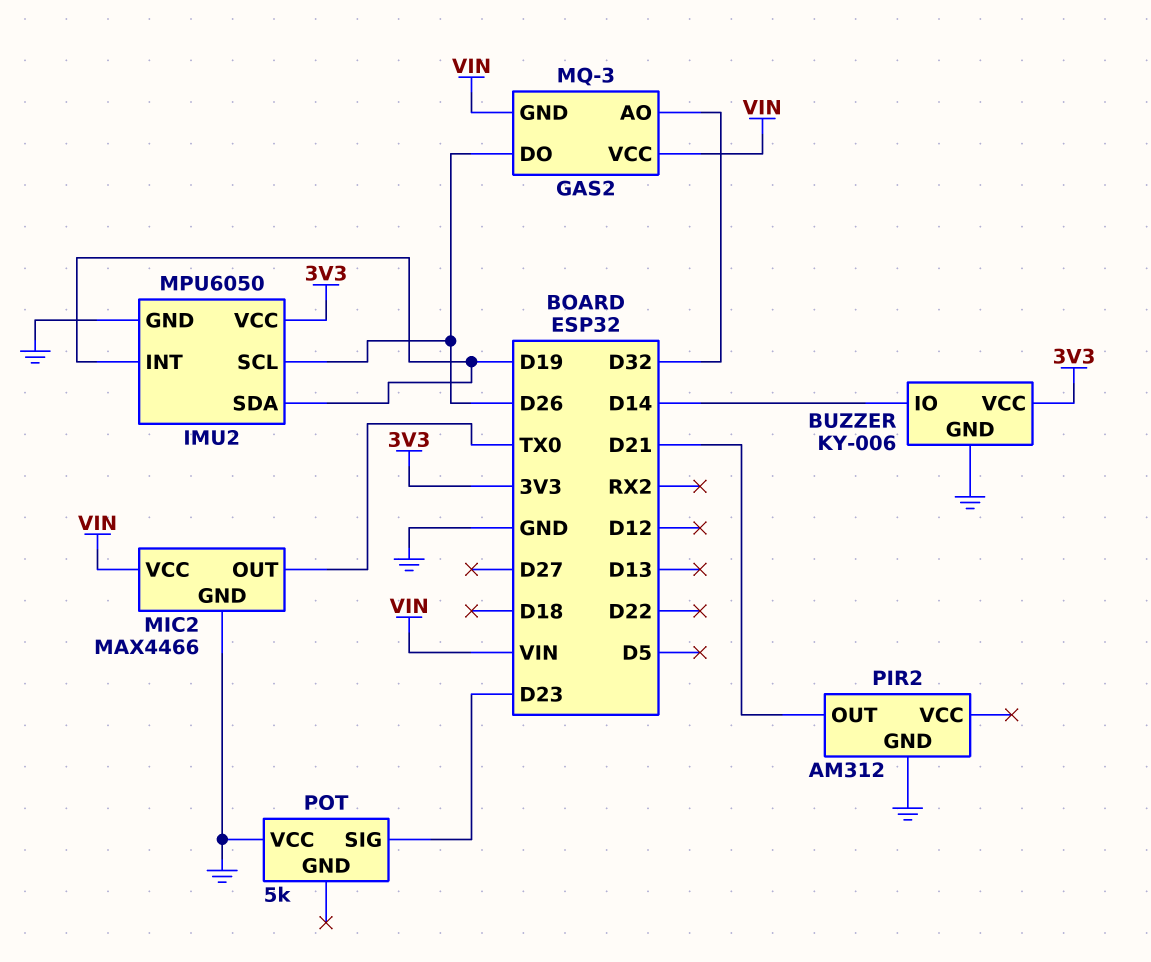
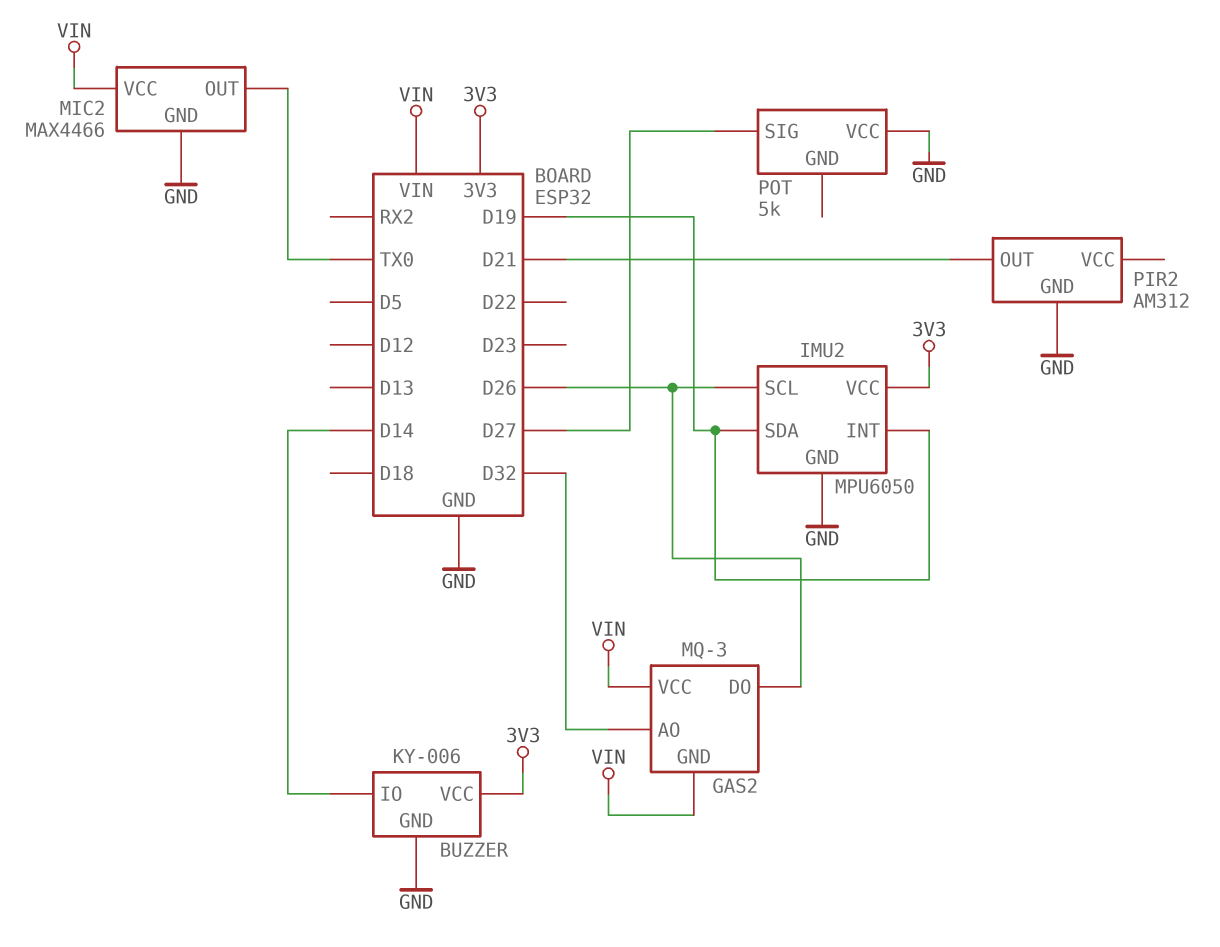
POT pin SIG: D23 -> D27

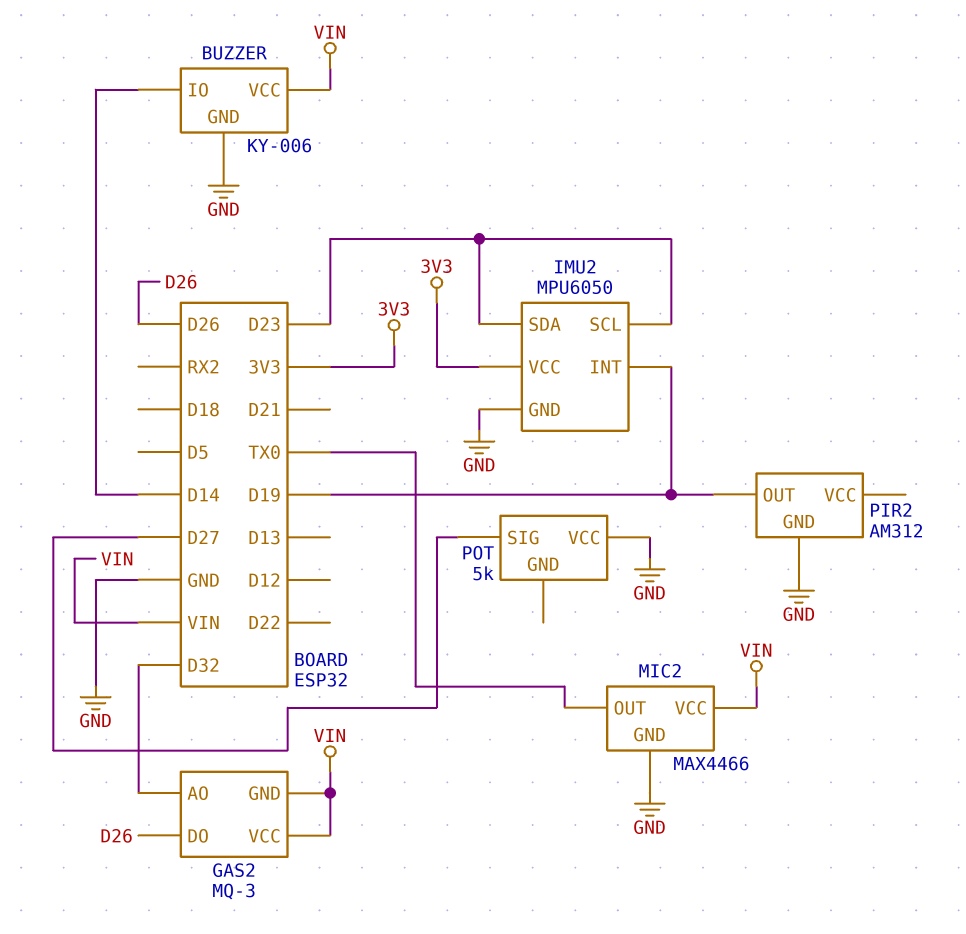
BUZZER pin VCC: 3V3 -> VIN
IMU2 pin SCL: D26 -> D23
IMU2 pin SDA: D19 -> D23
PIR2 pin OUT: D21 -> D19

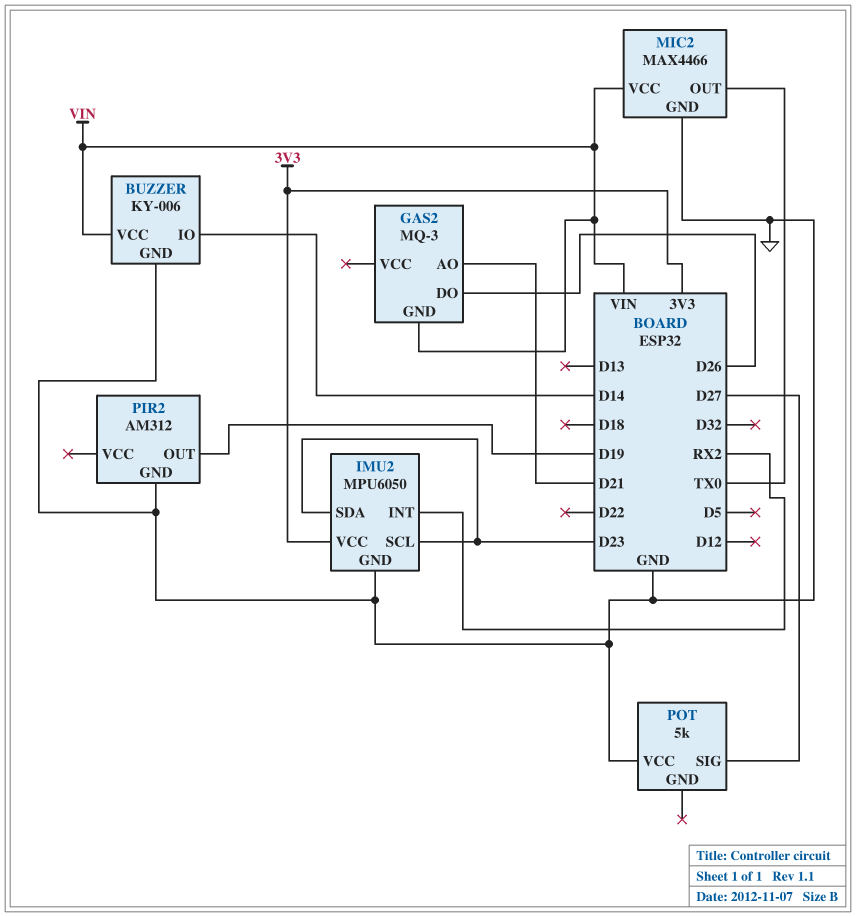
GAS2 pin AO: D32 -> D21
GAS2 pin VCC: VIN -> none
IMU2 pin INT: D19 -> RX2

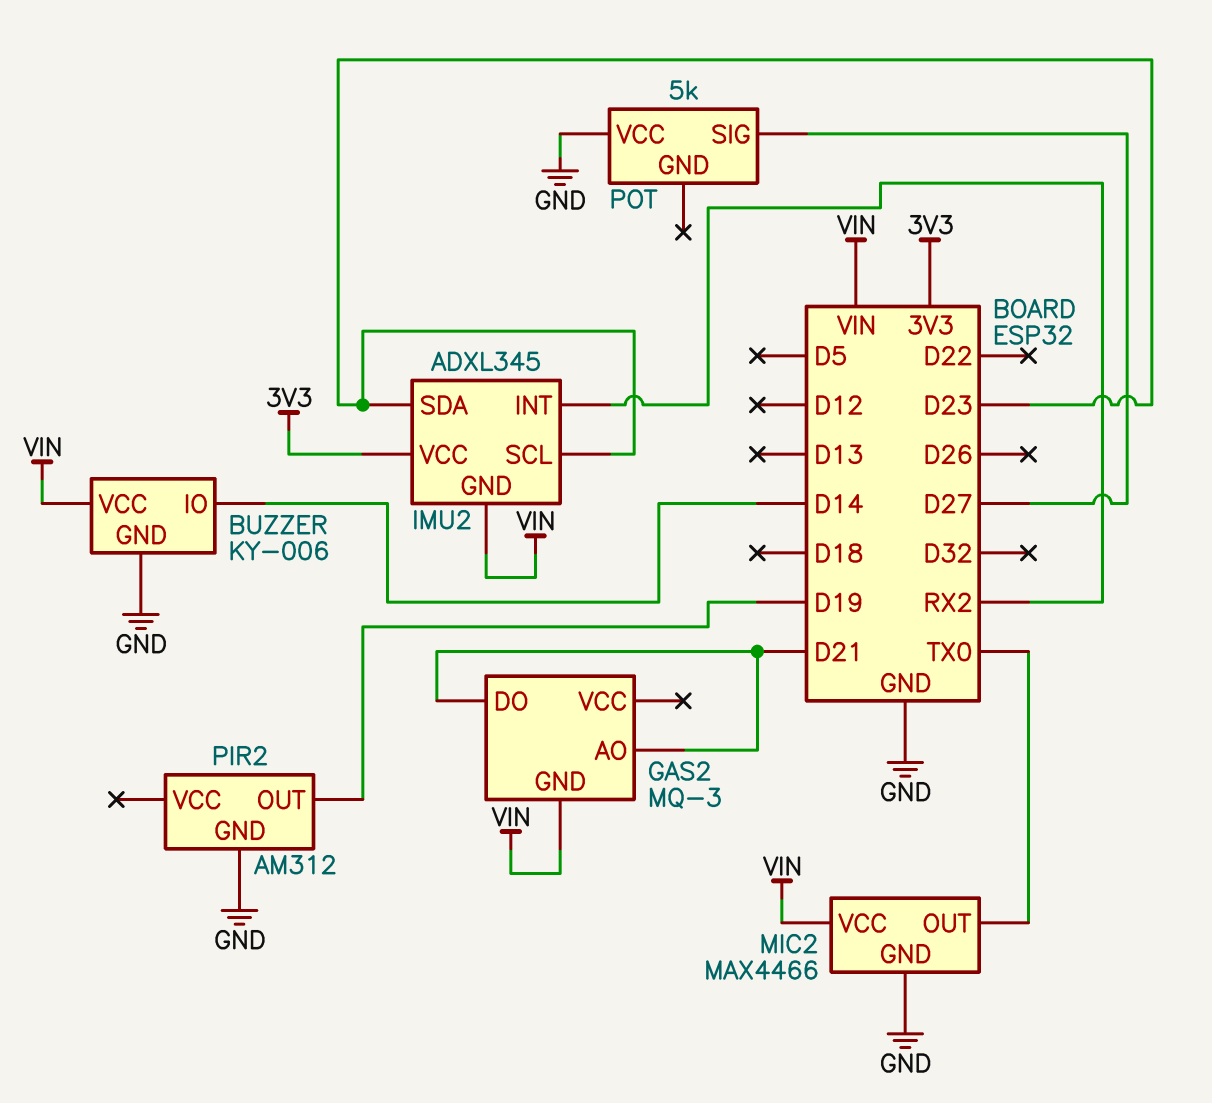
GAS2 pin DO: D26 -> D21
IMU2: MPU6050 -> ADXL345
IMU2 pin GND: GND -> VIN

